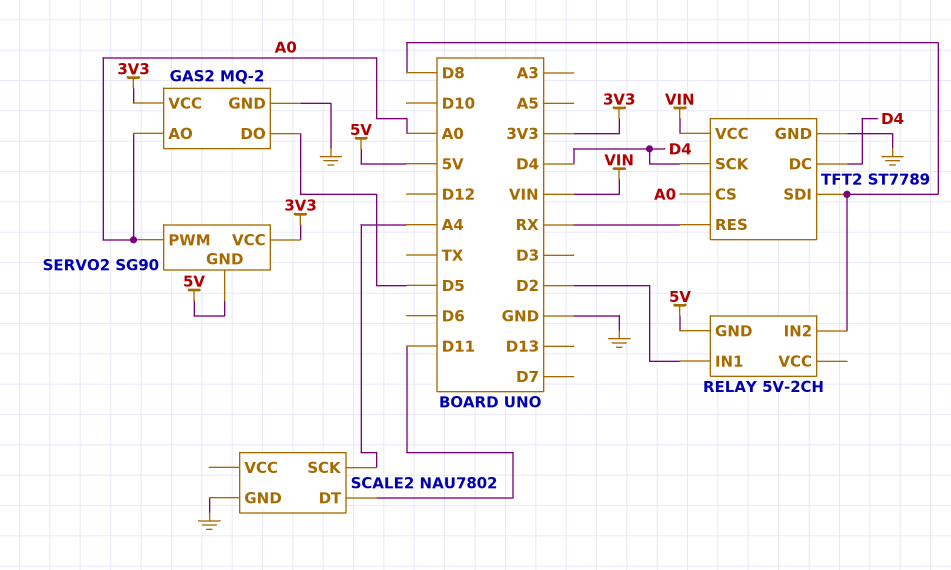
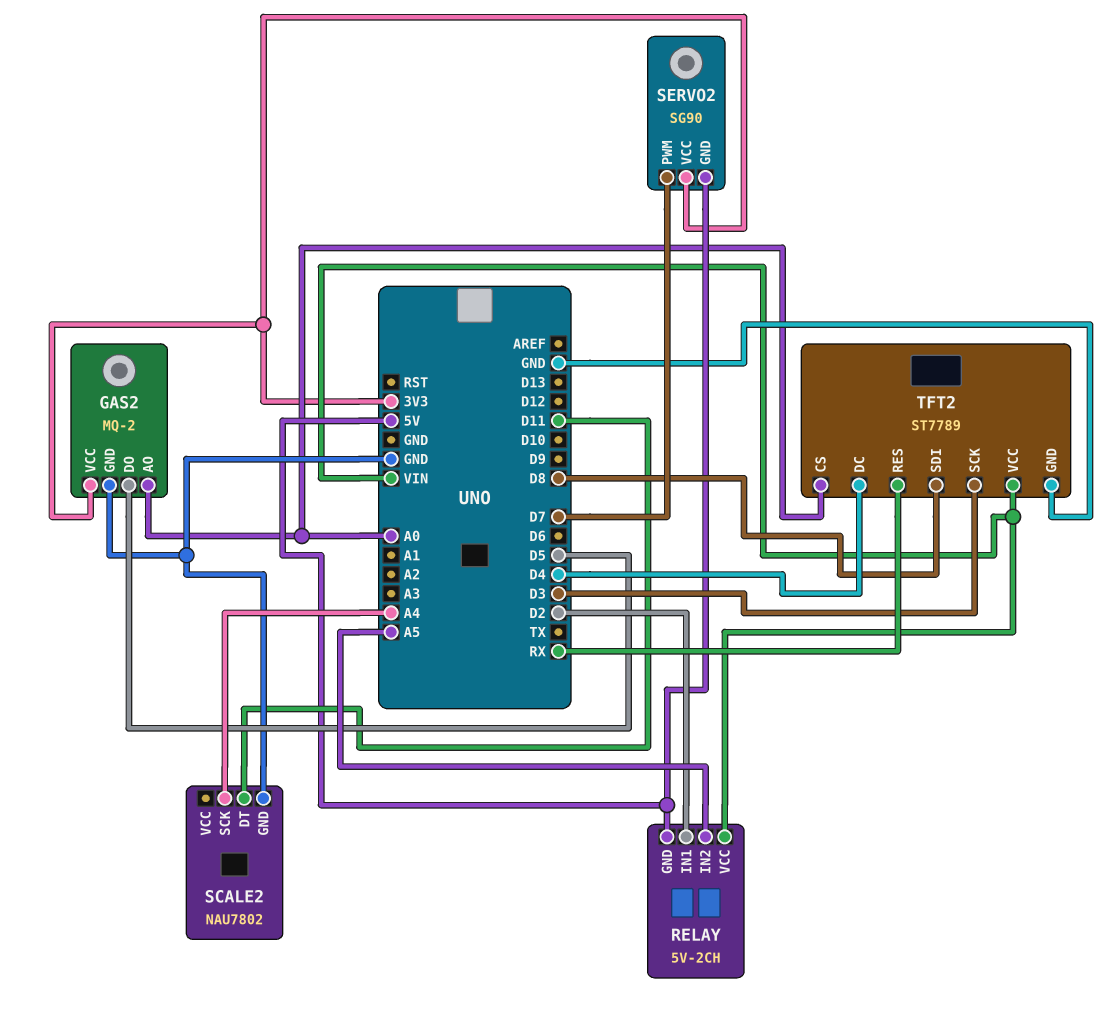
RELAY pin IN2: D8 -> A5
RELAY pin VCC: none -> VIN
SERVO2 pin PWM: A0 -> D7
TFT2 pin SCK: D4 -> D3

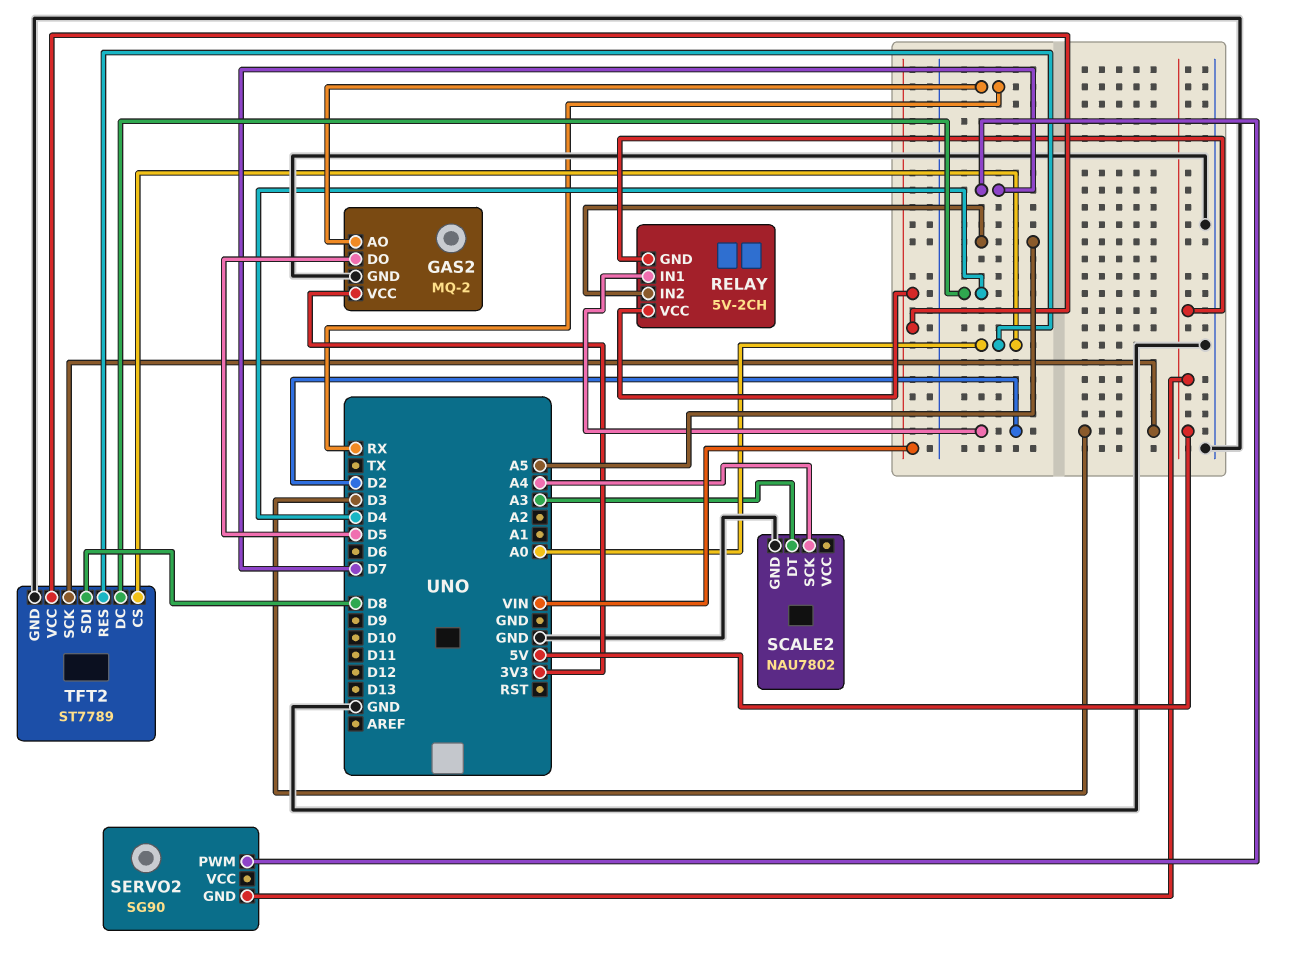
GAS2 pin AO: A0 -> RX
SCALE2 pin DT: D11 -> A3
SERVO2 pin VCC: 3V3 -> none
TFT2 pin RES: RX -> A0

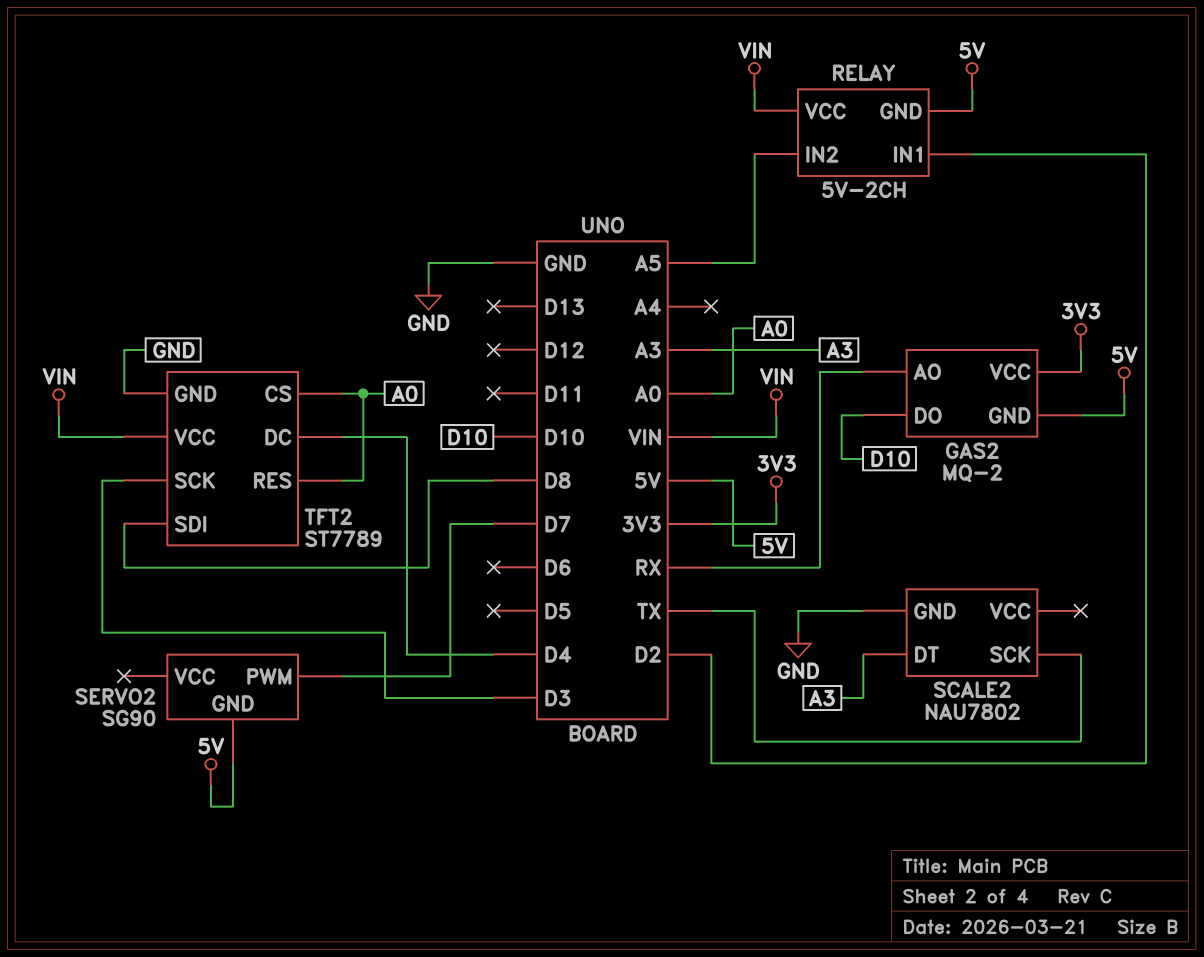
GAS2 pin DO: D5 -> D10
GAS2 pin GND: GND -> 5V
SCALE2 pin SCK: A4 -> TX

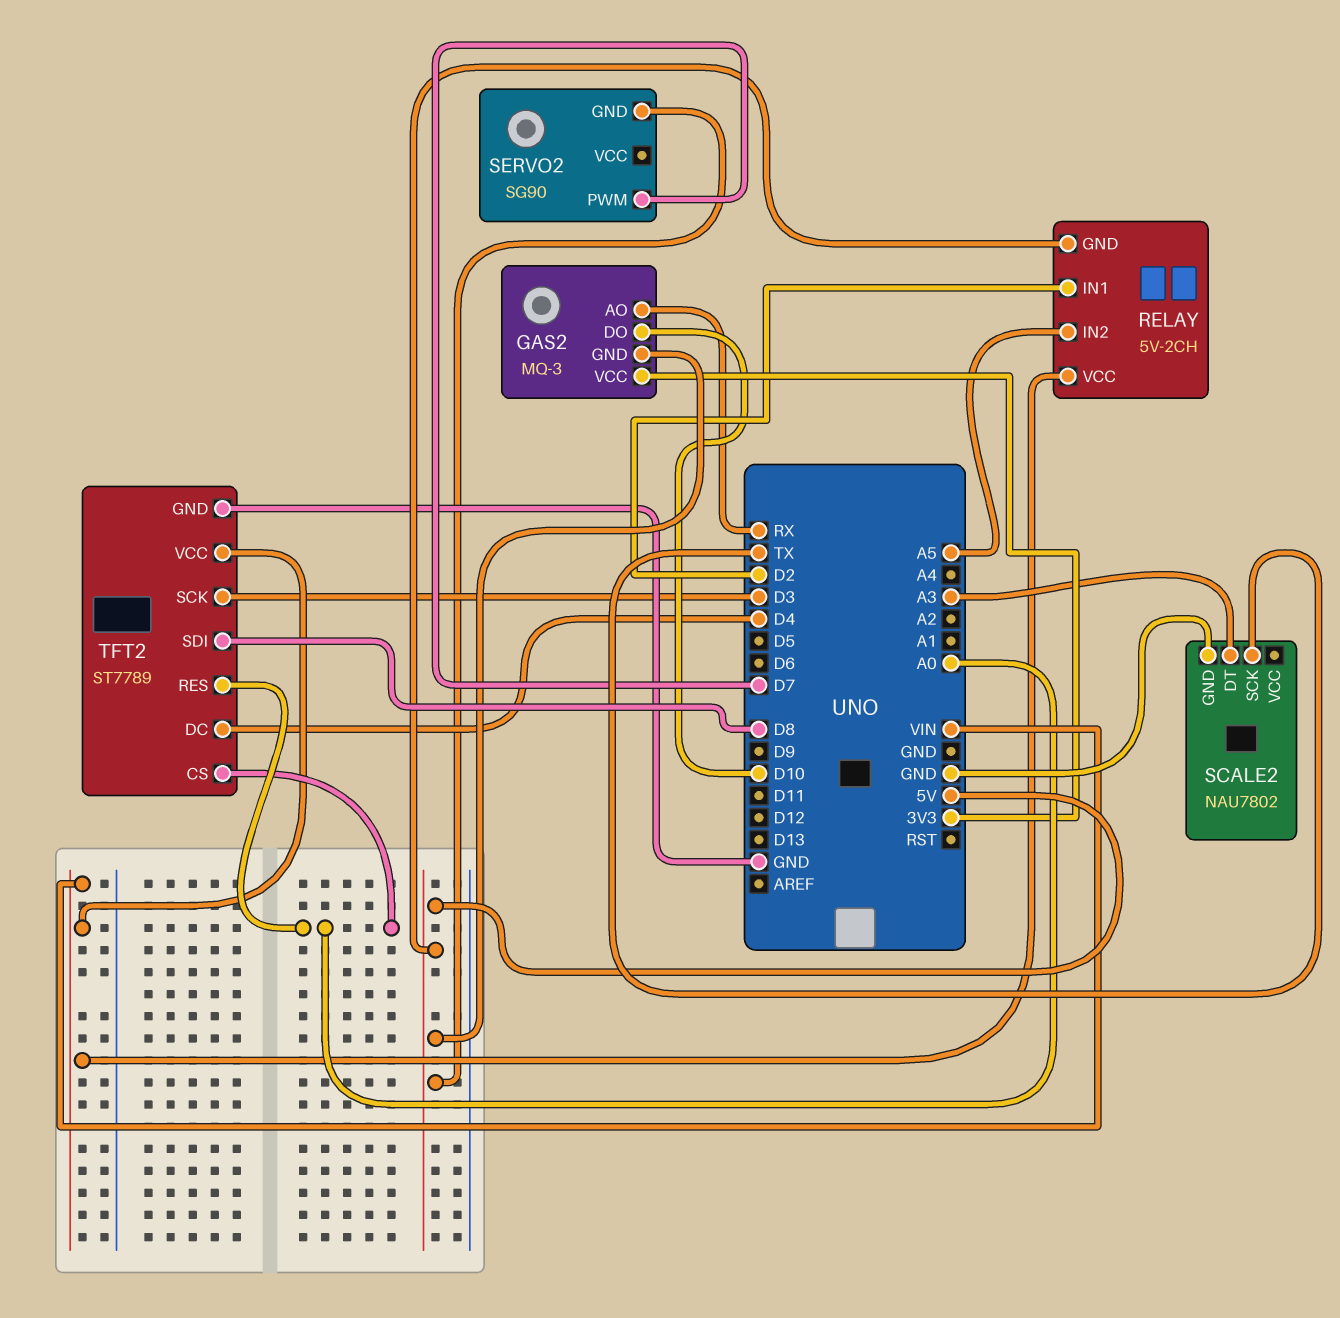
GAS2: MQ-2 -> MQ-3

